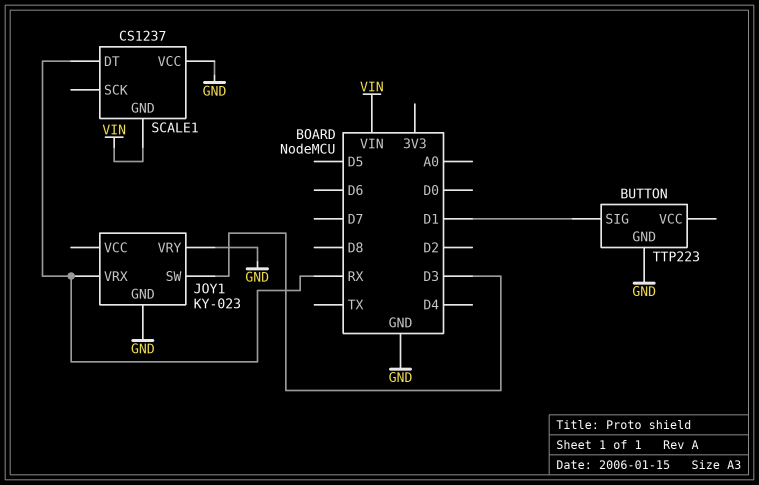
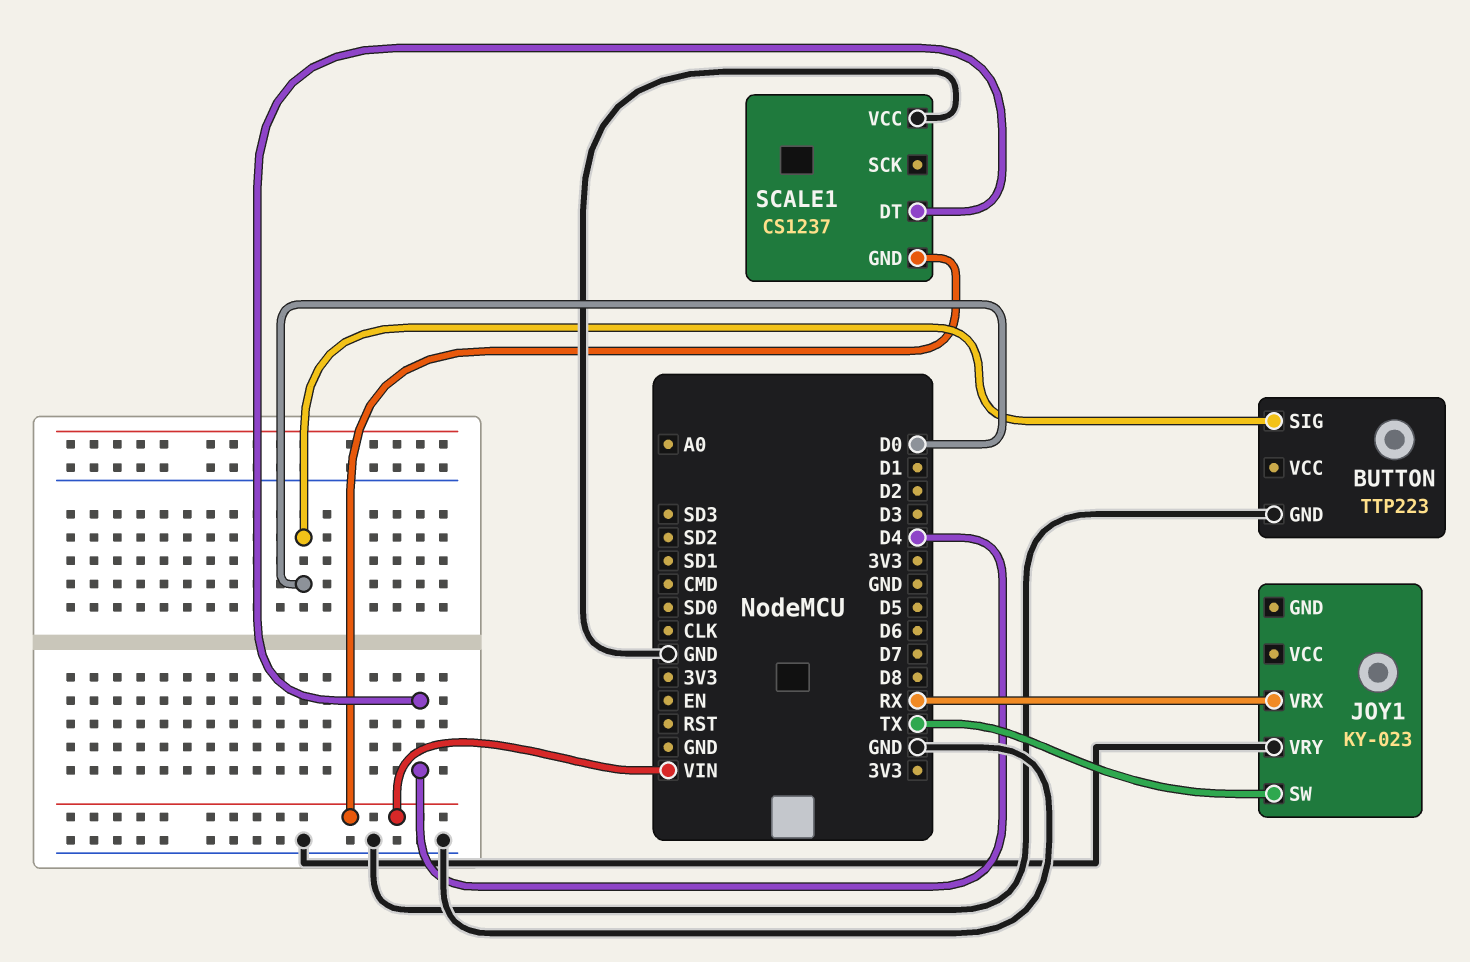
BUTTON pin SIG: D1 -> D0
JOY1 pin GND: GND -> none
JOY1 pin SW: D3 -> TX
SCALE1 pin DT: RX -> D4

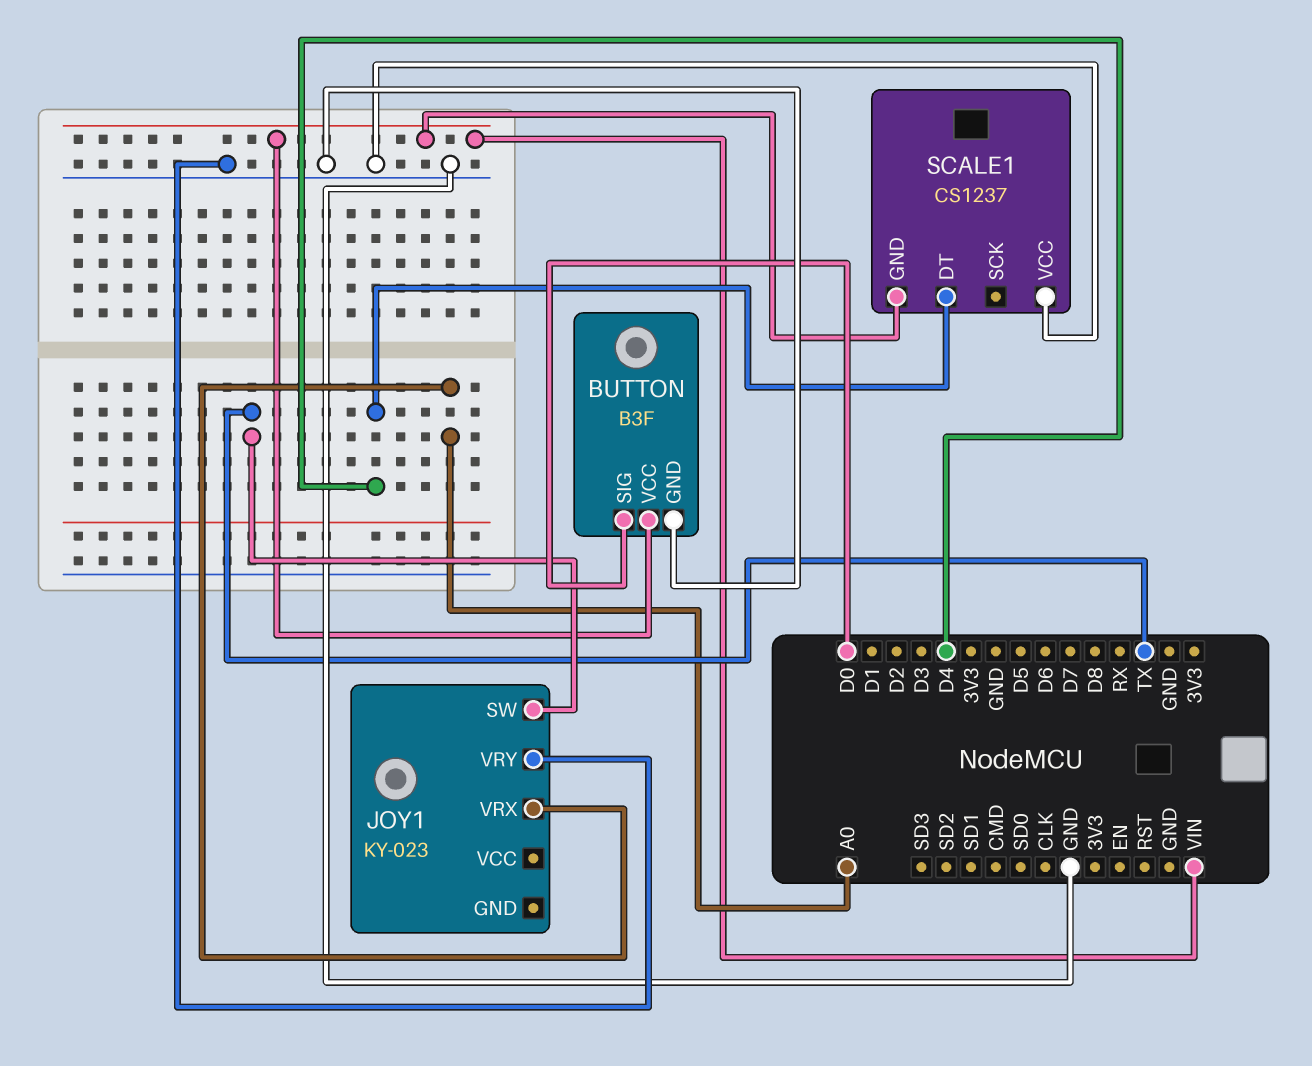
BUTTON: TTP223 -> B3F
BUTTON pin VCC: none -> VIN
JOY1 pin VRX: RX -> A0

